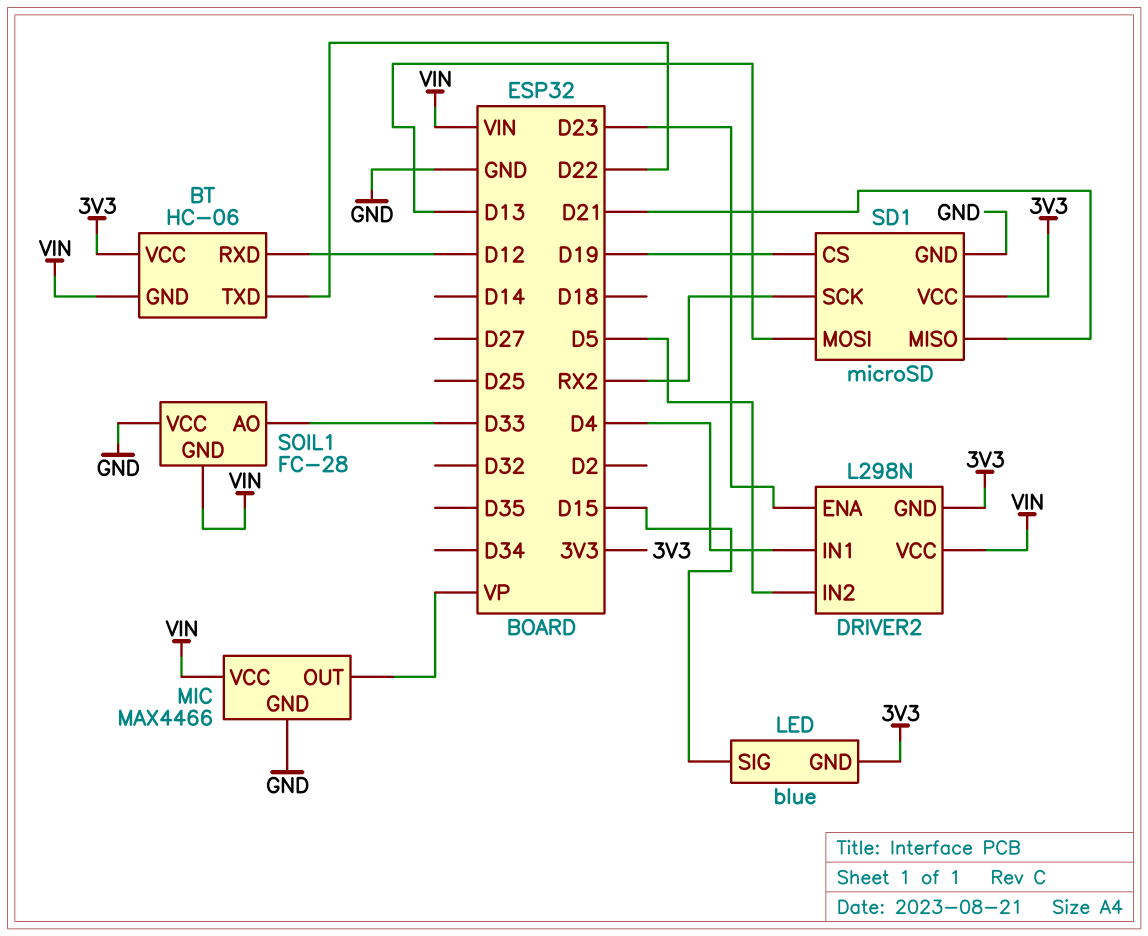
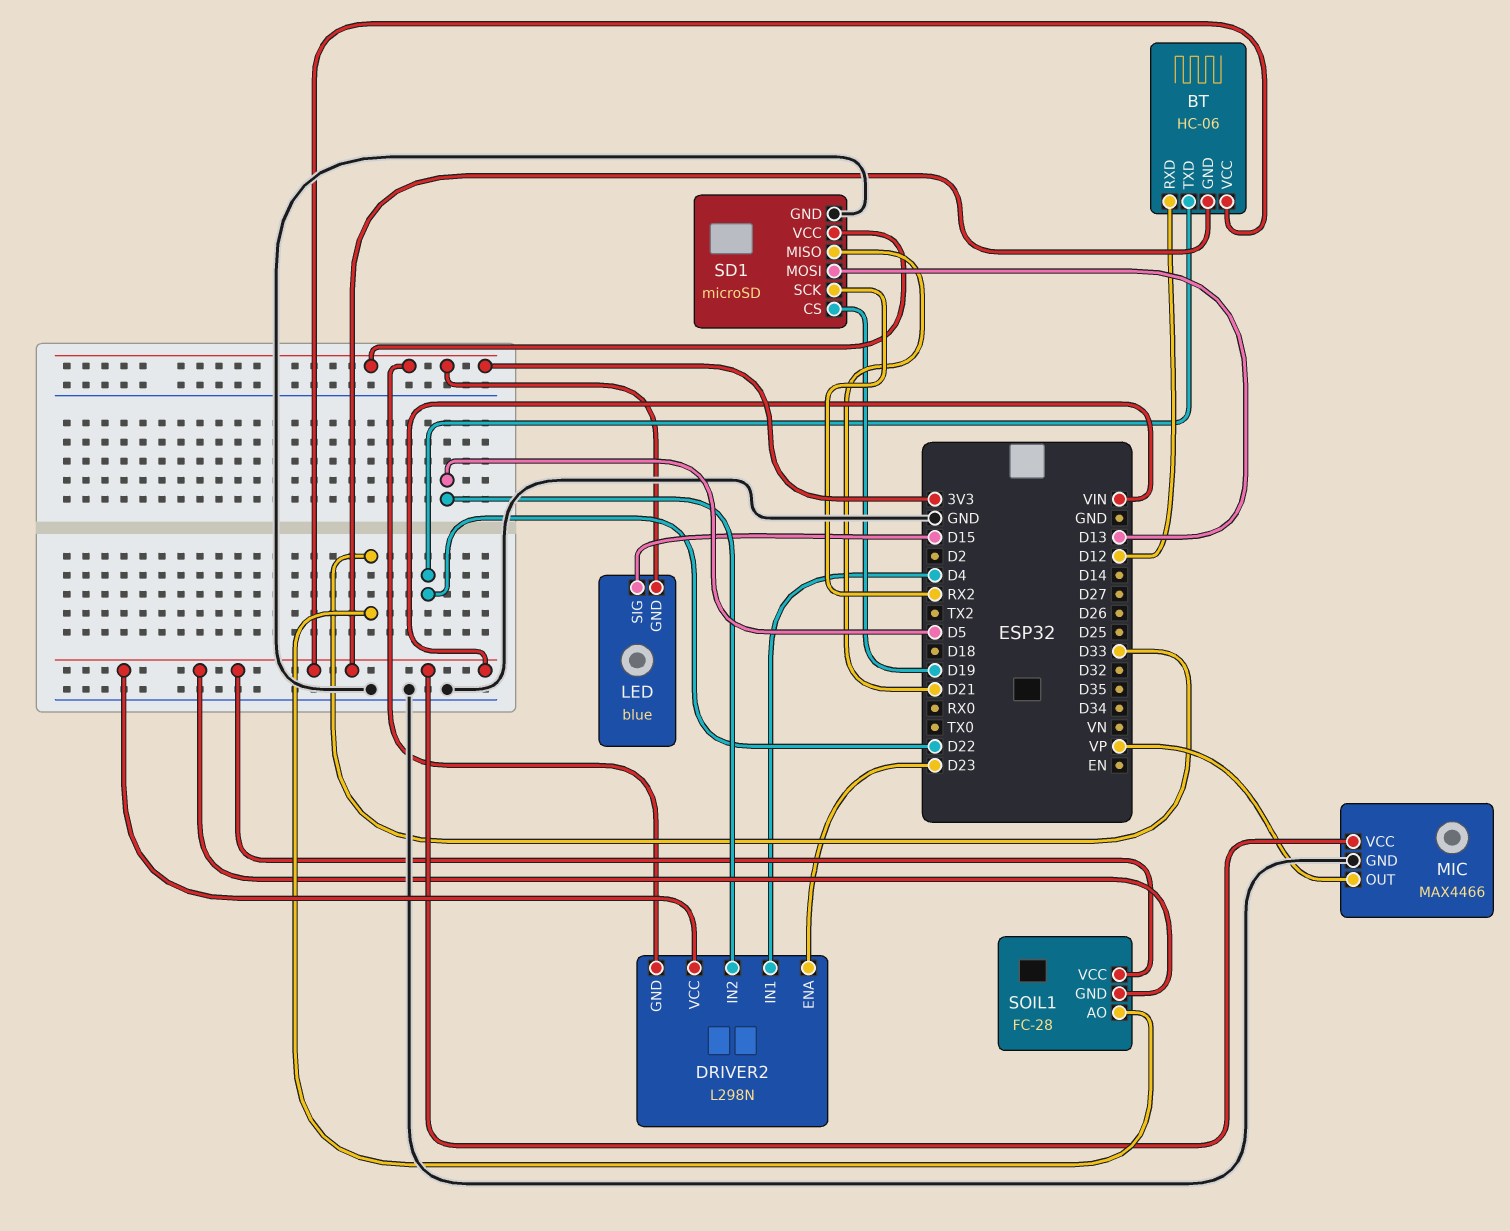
BT pin VCC: 3V3 -> VIN
SOIL1 pin VCC: GND -> VIN

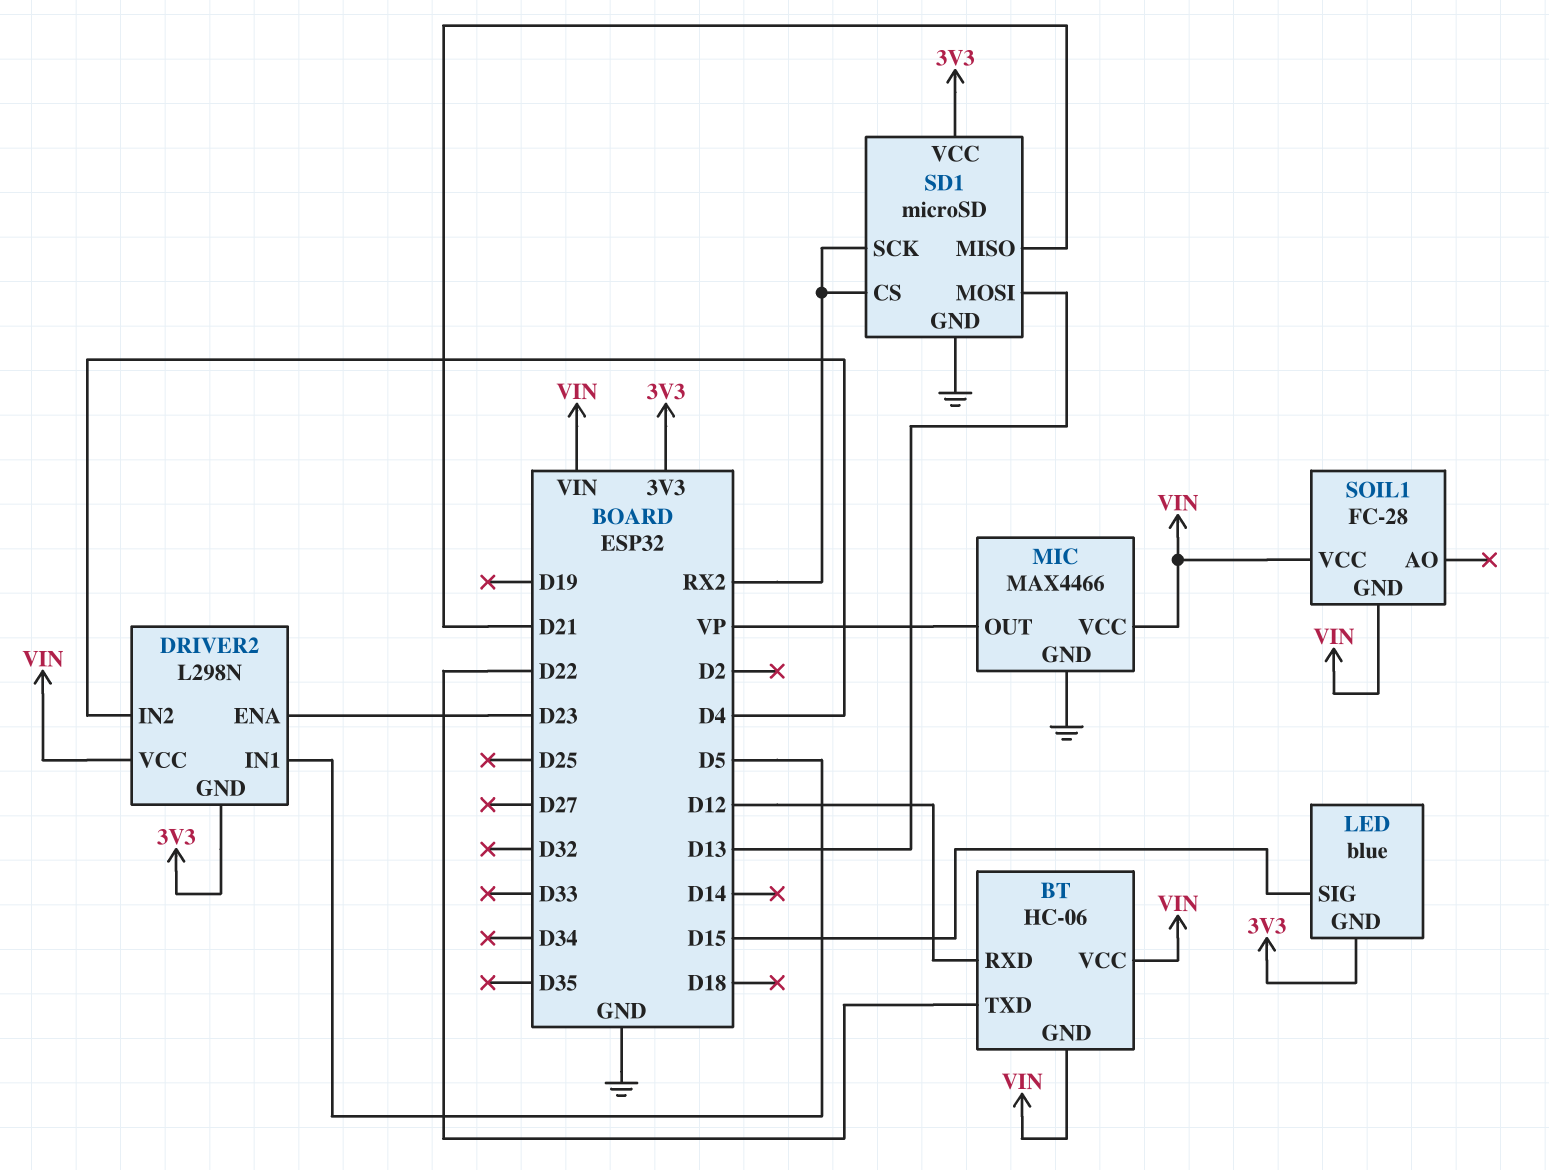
DRIVER2 pin IN1: D4 -> D5
DRIVER2 pin IN2: D5 -> D4
SD1 pin CS: D19 -> RX2
SOIL1 pin AO: D33 -> none

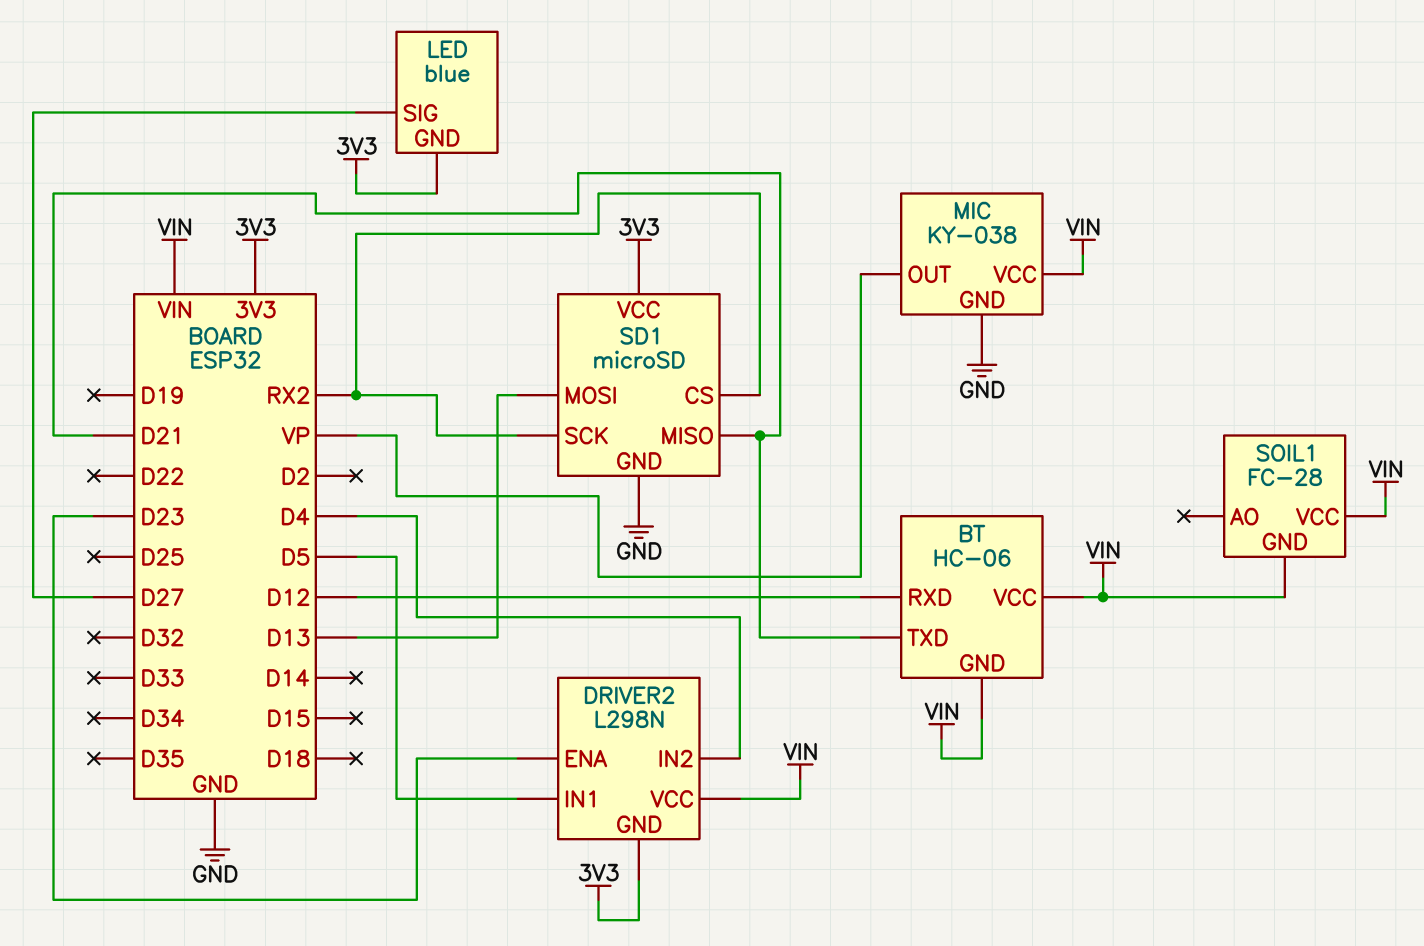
BT pin TXD: D22 -> D21
LED pin SIG: D15 -> D27
MIC: MAX4466 -> KY-038

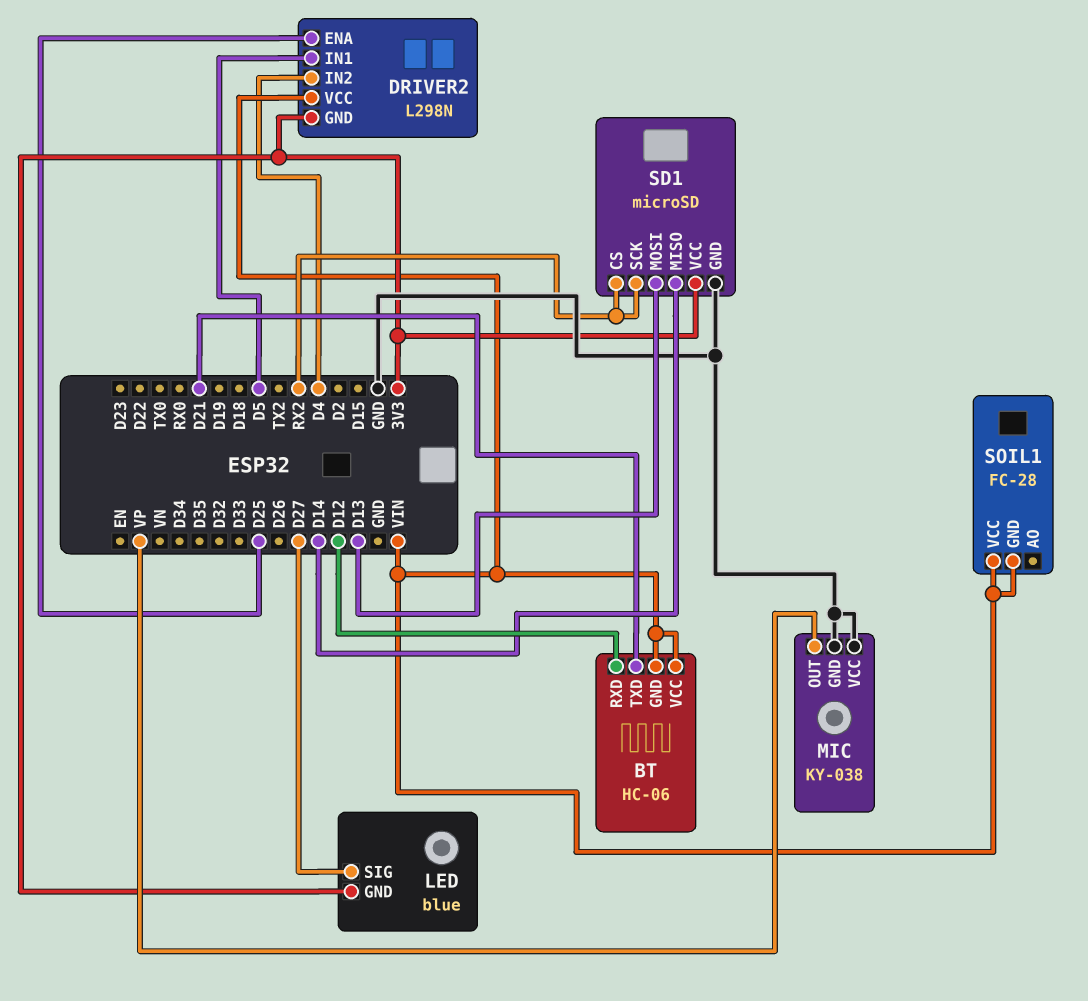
DRIVER2 pin ENA: D23 -> D25
MIC pin VCC: VIN -> GND
SD1 pin MISO: D21 -> D14

